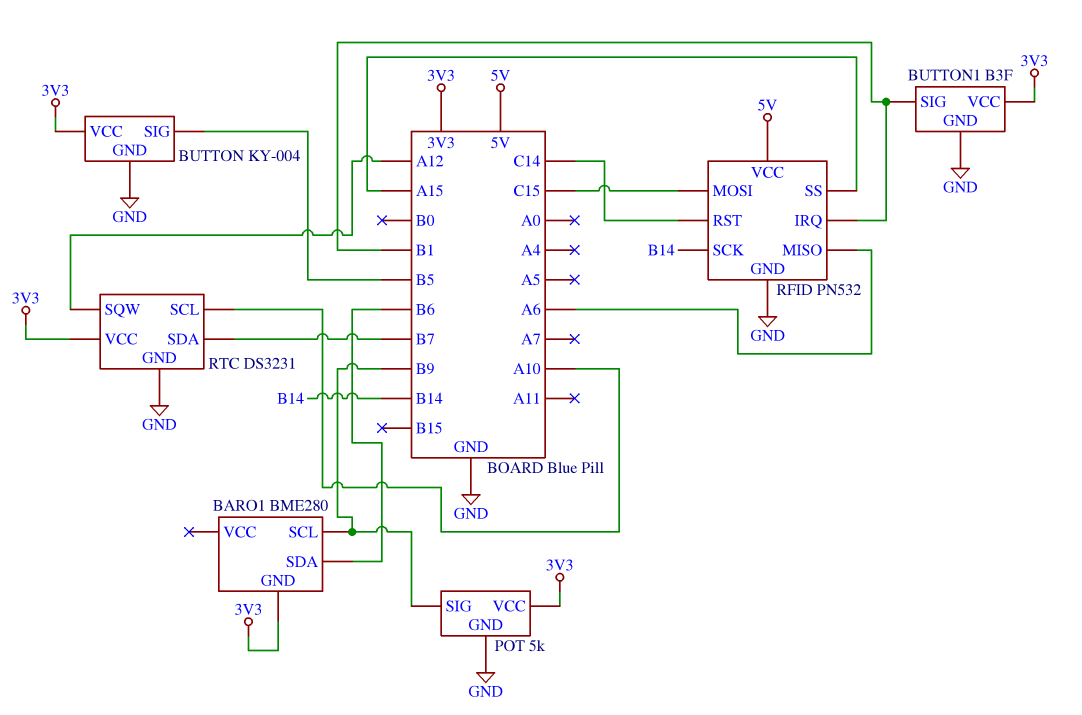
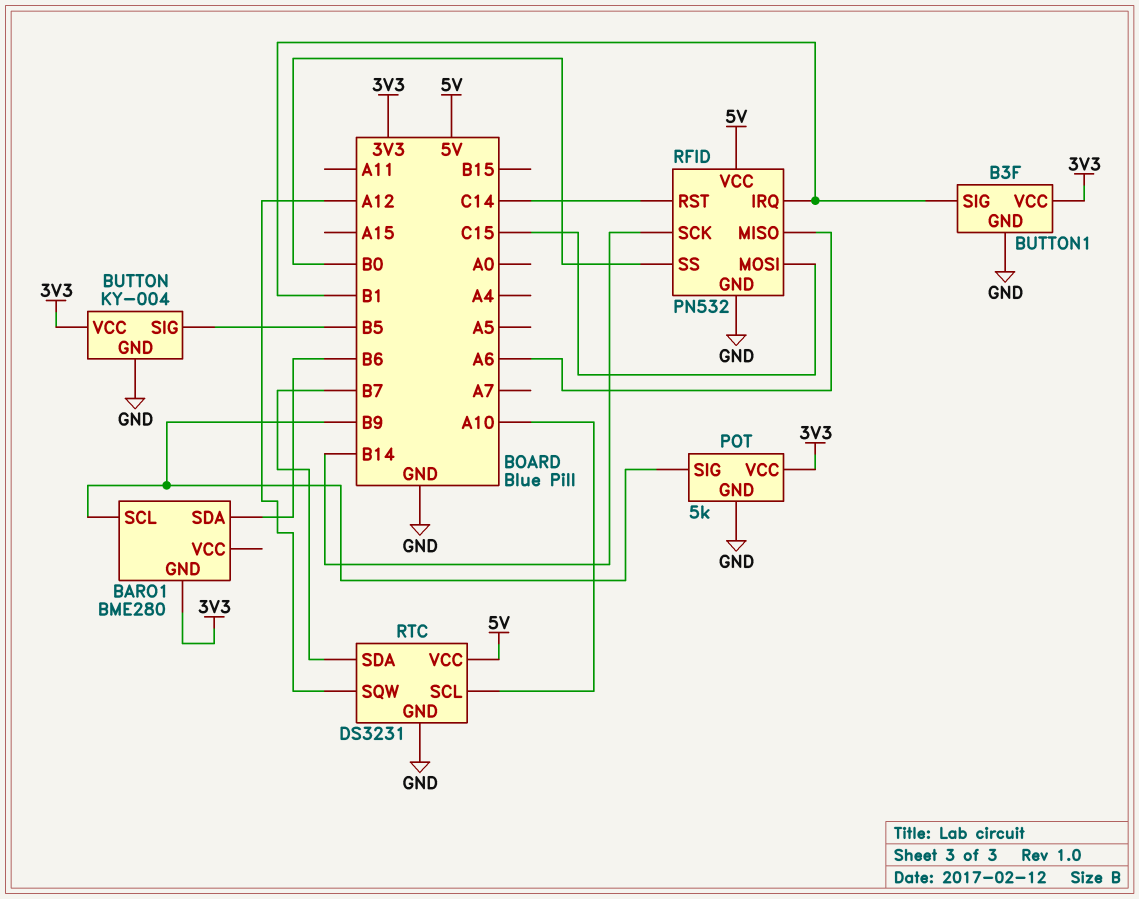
RFID pin SS: A15 -> B0
RTC pin VCC: 3V3 -> 5V

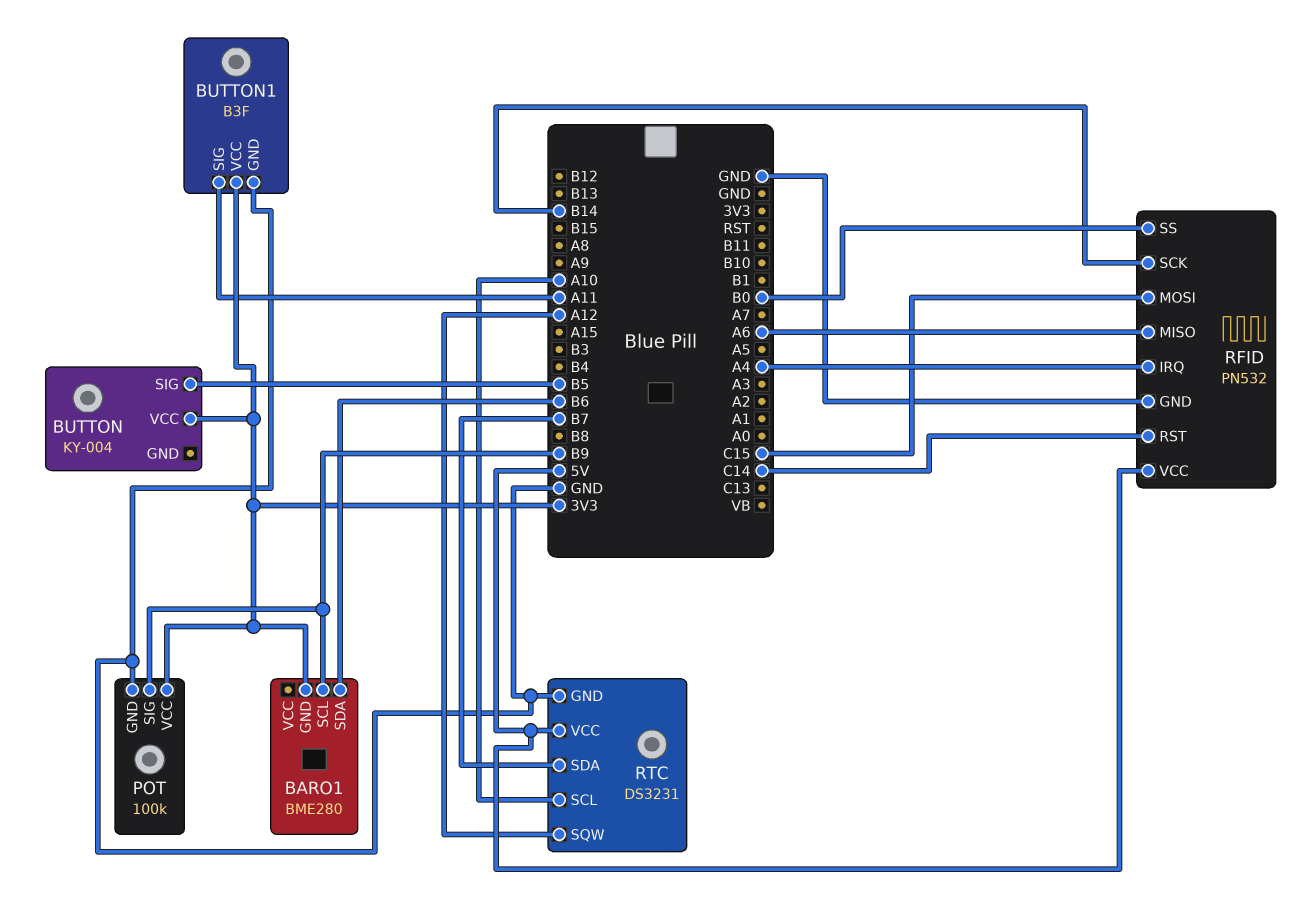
BUTTON pin GND: GND -> none
BUTTON1 pin SIG: B1 -> A11
POT: 5k -> 100k
RFID pin IRQ: B1 -> A4

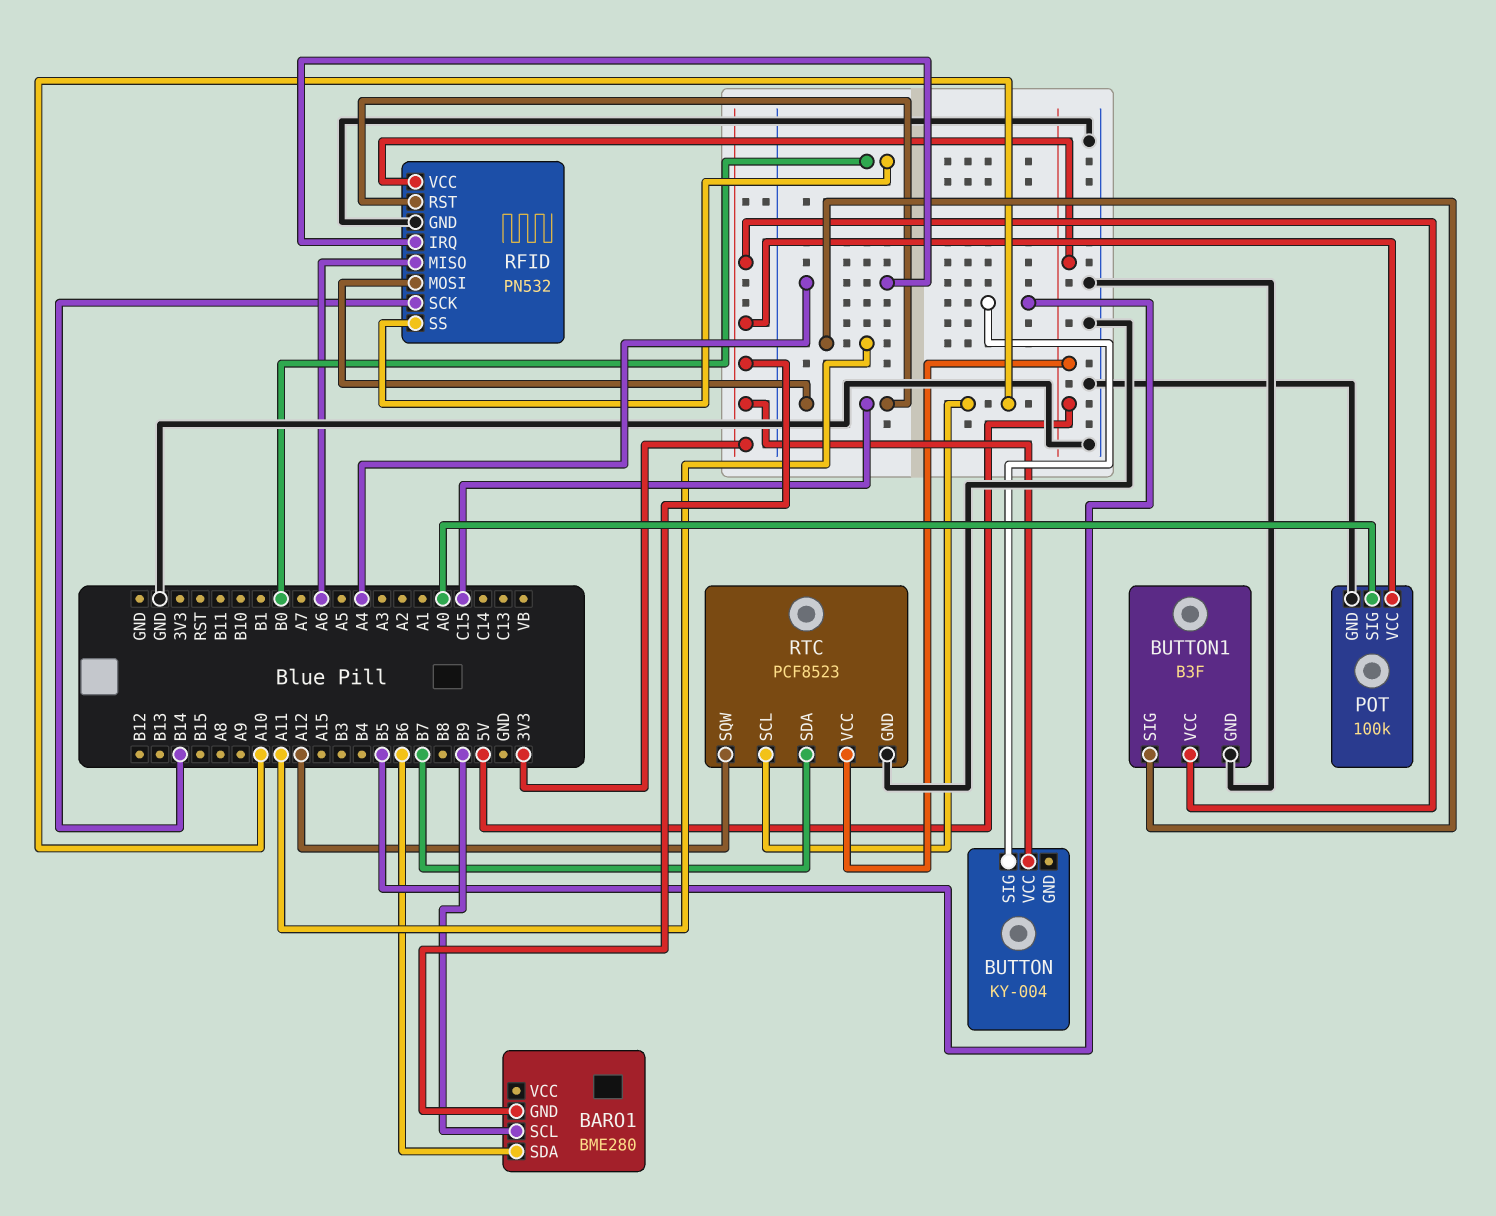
POT pin SIG: B9 -> A0
RFID pin RST: C14 -> C15
RTC: DS3231 -> PCF8523

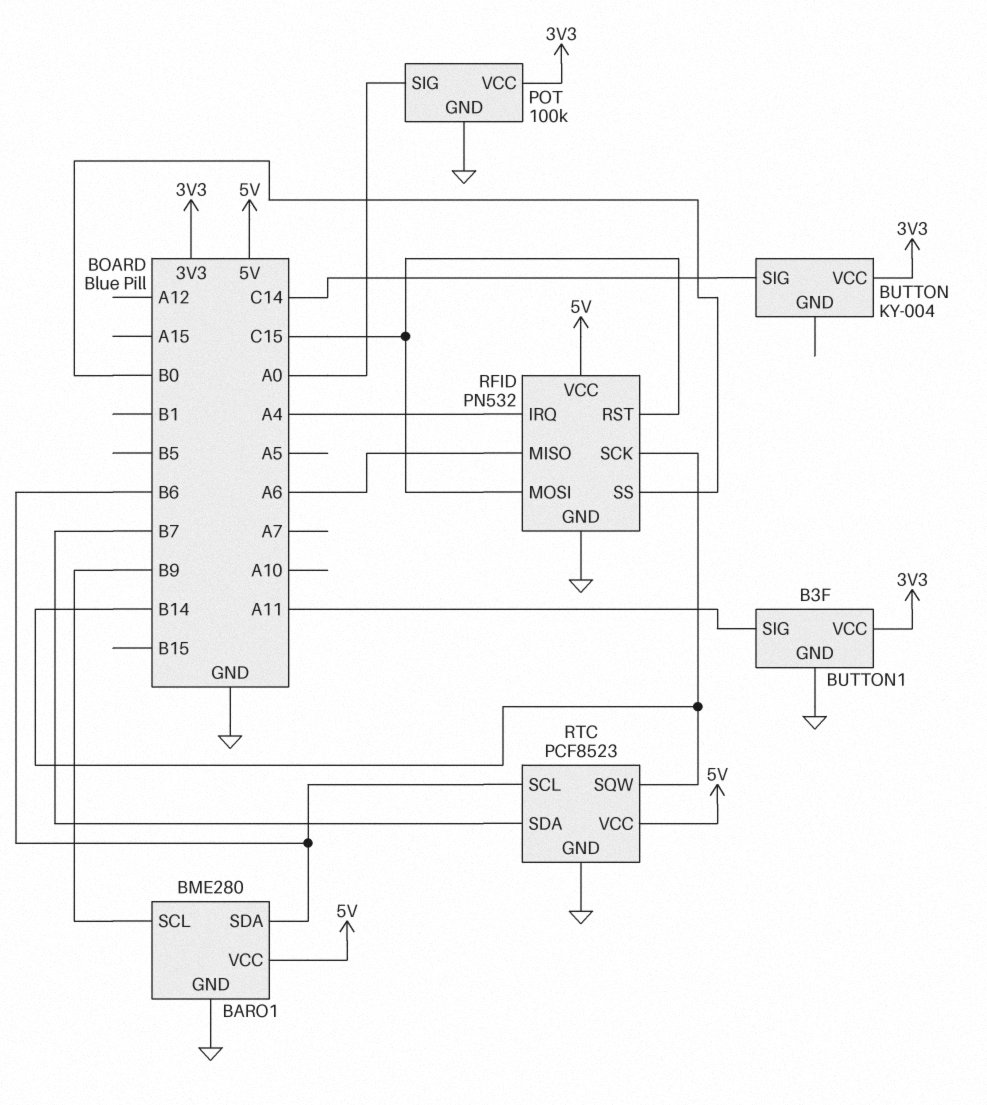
BARO1 pin GND: 3V3 -> GND
BARO1 pin VCC: none -> 5V
BUTTON pin SIG: B5 -> C14
RTC pin SCL: A10 -> B6
RTC pin SQW: A12 -> B14

